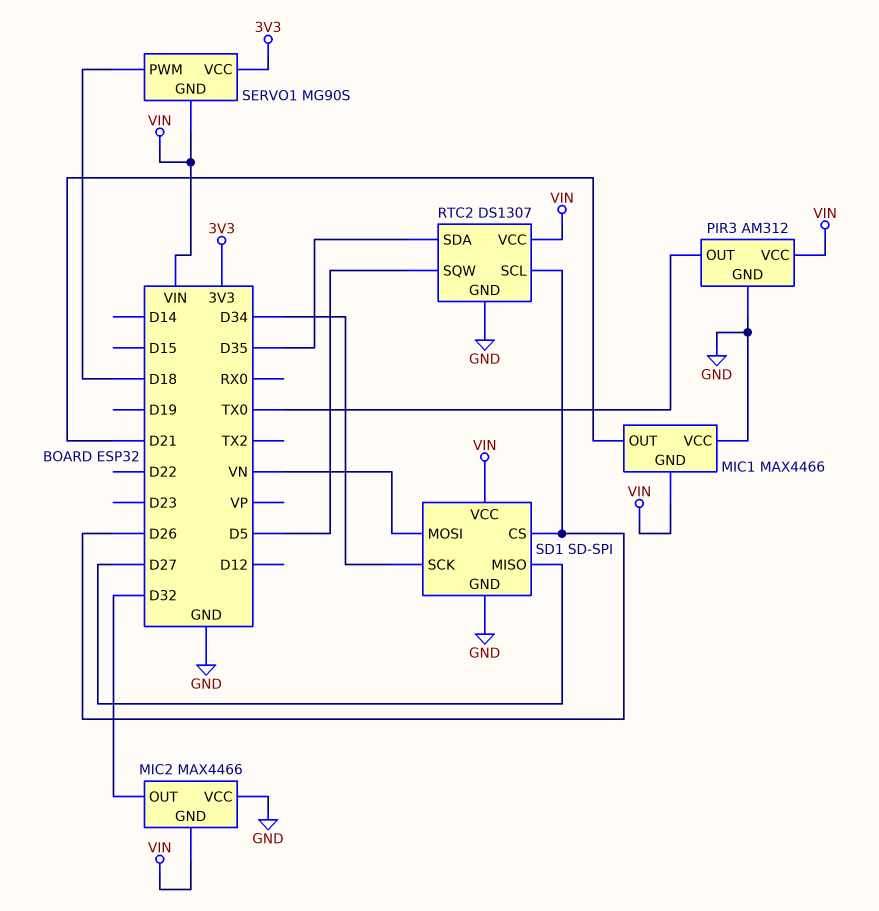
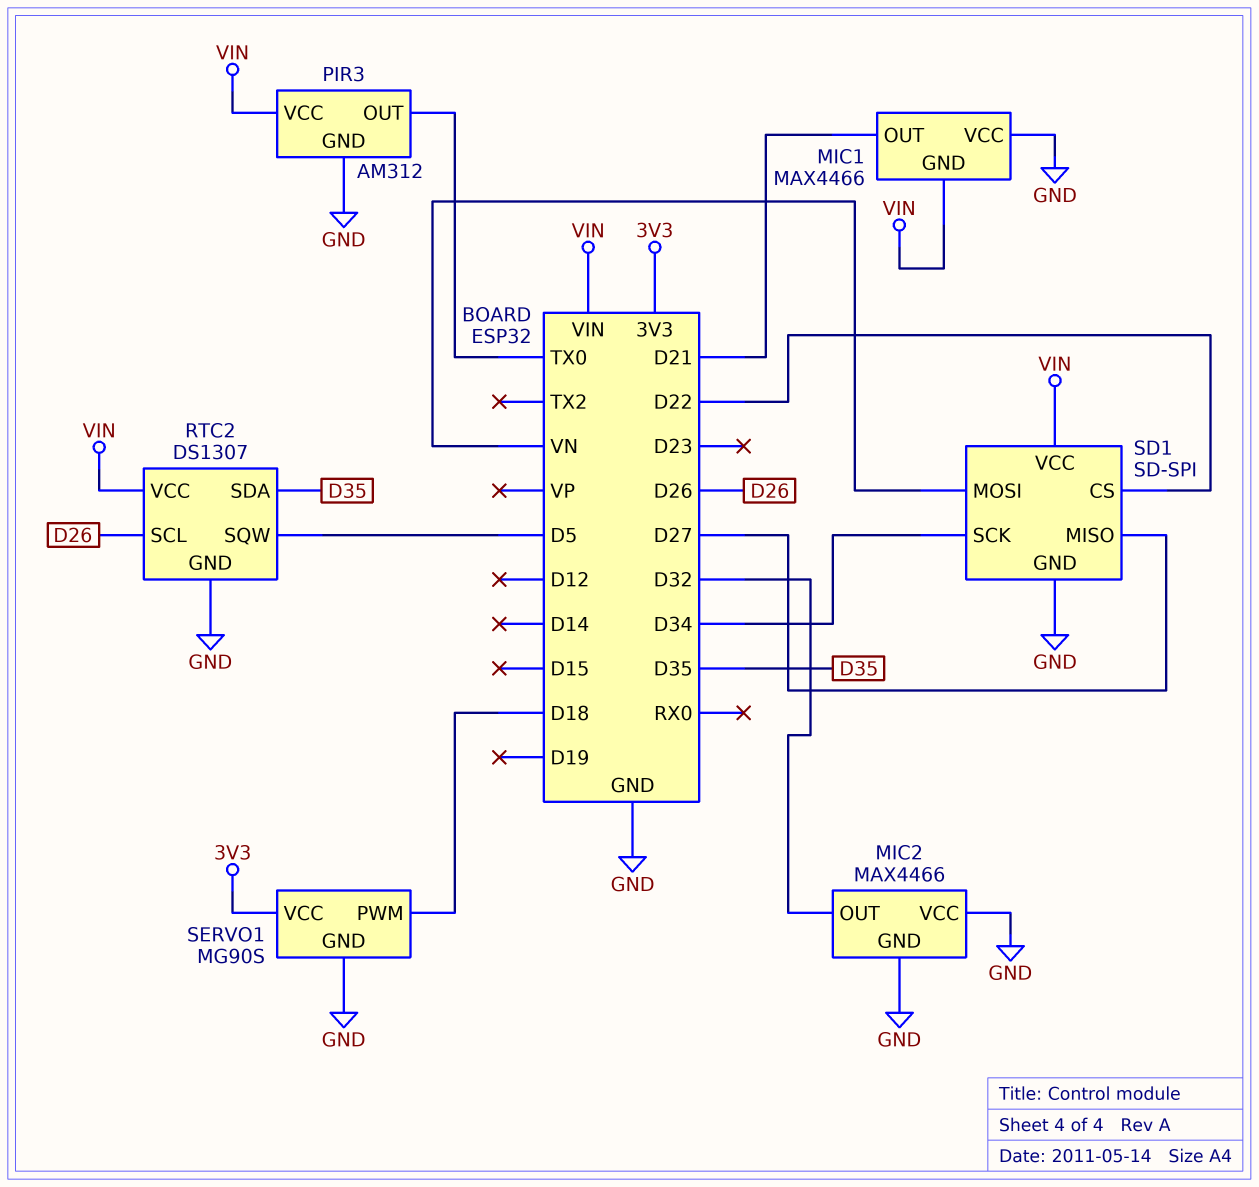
MIC2 pin GND: VIN -> GND
SD1 pin CS: D26 -> D22
SERVO1 pin GND: VIN -> GND

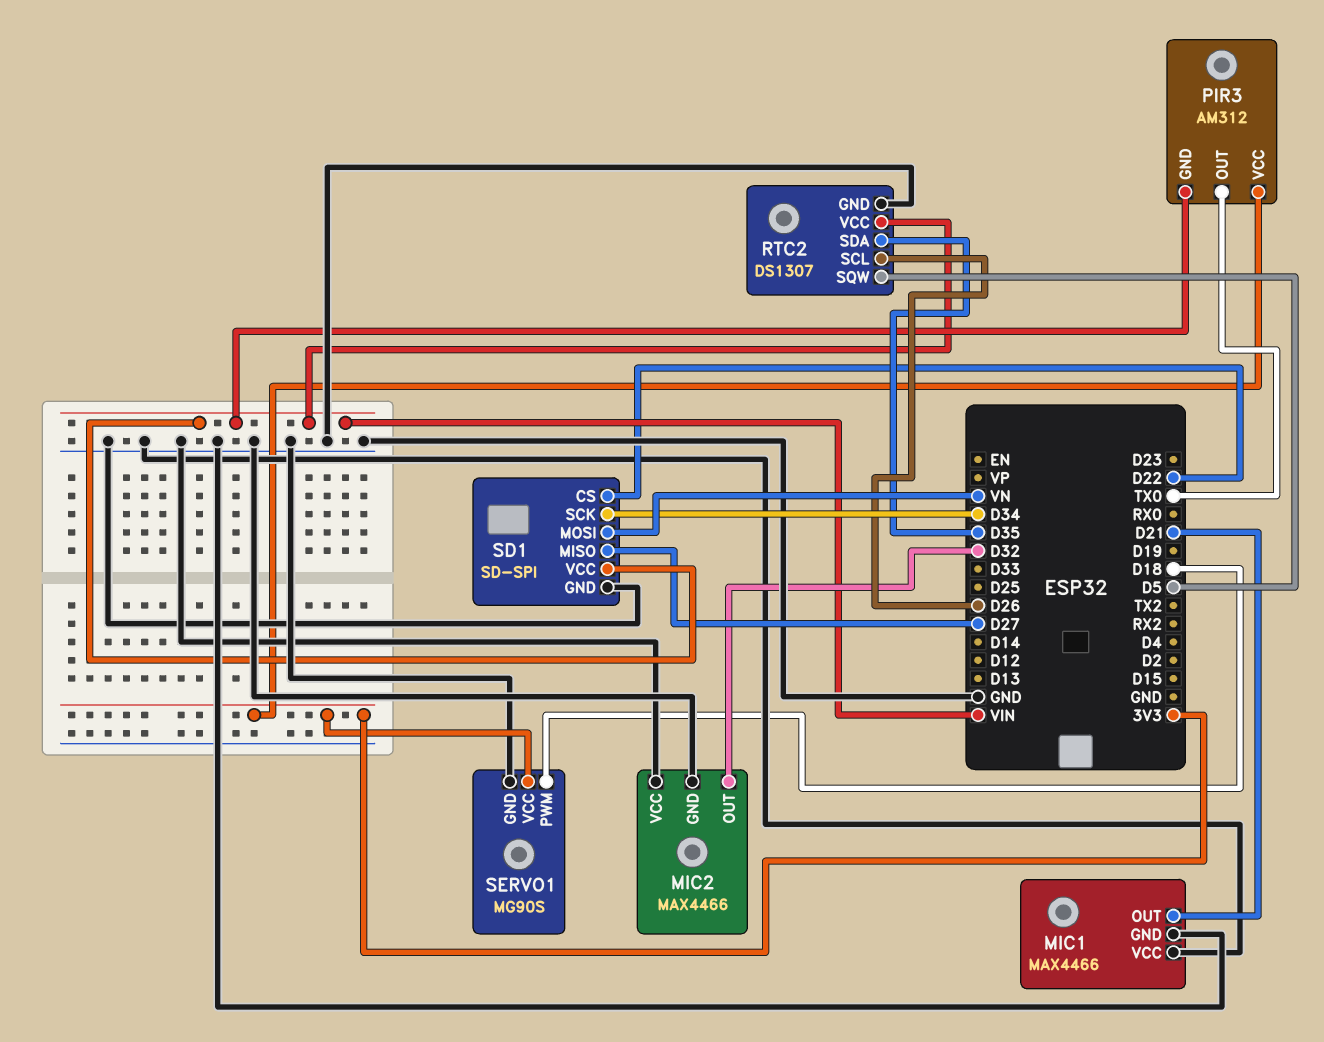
MIC1 pin GND: VIN -> GND
PIR3 pin GND: GND -> VIN
PIR3 pin VCC: VIN -> 3V3

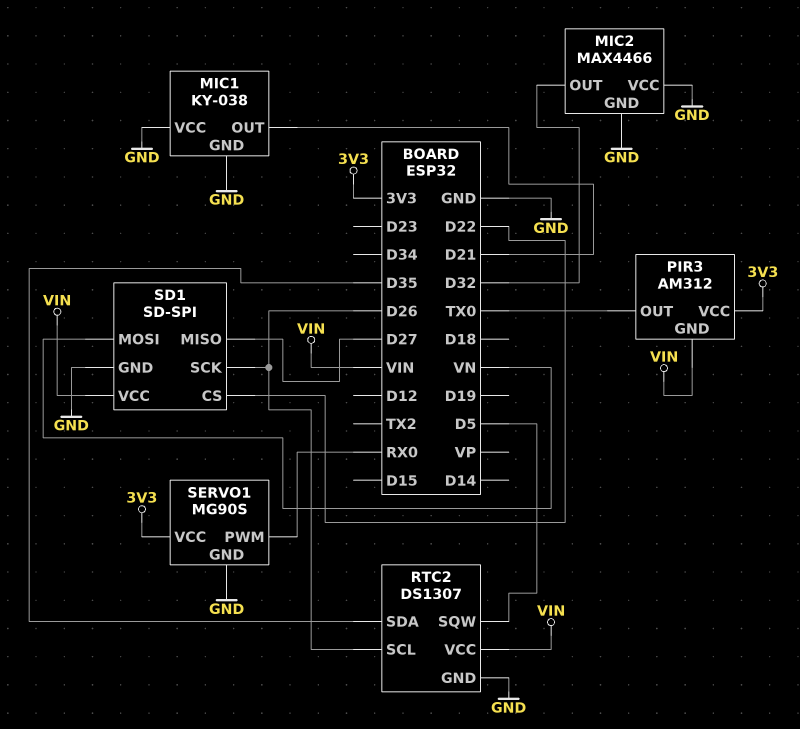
MIC1: MAX4466 -> KY-038
SD1 pin SCK: D34 -> D26
SERVO1 pin PWM: D18 -> RX0

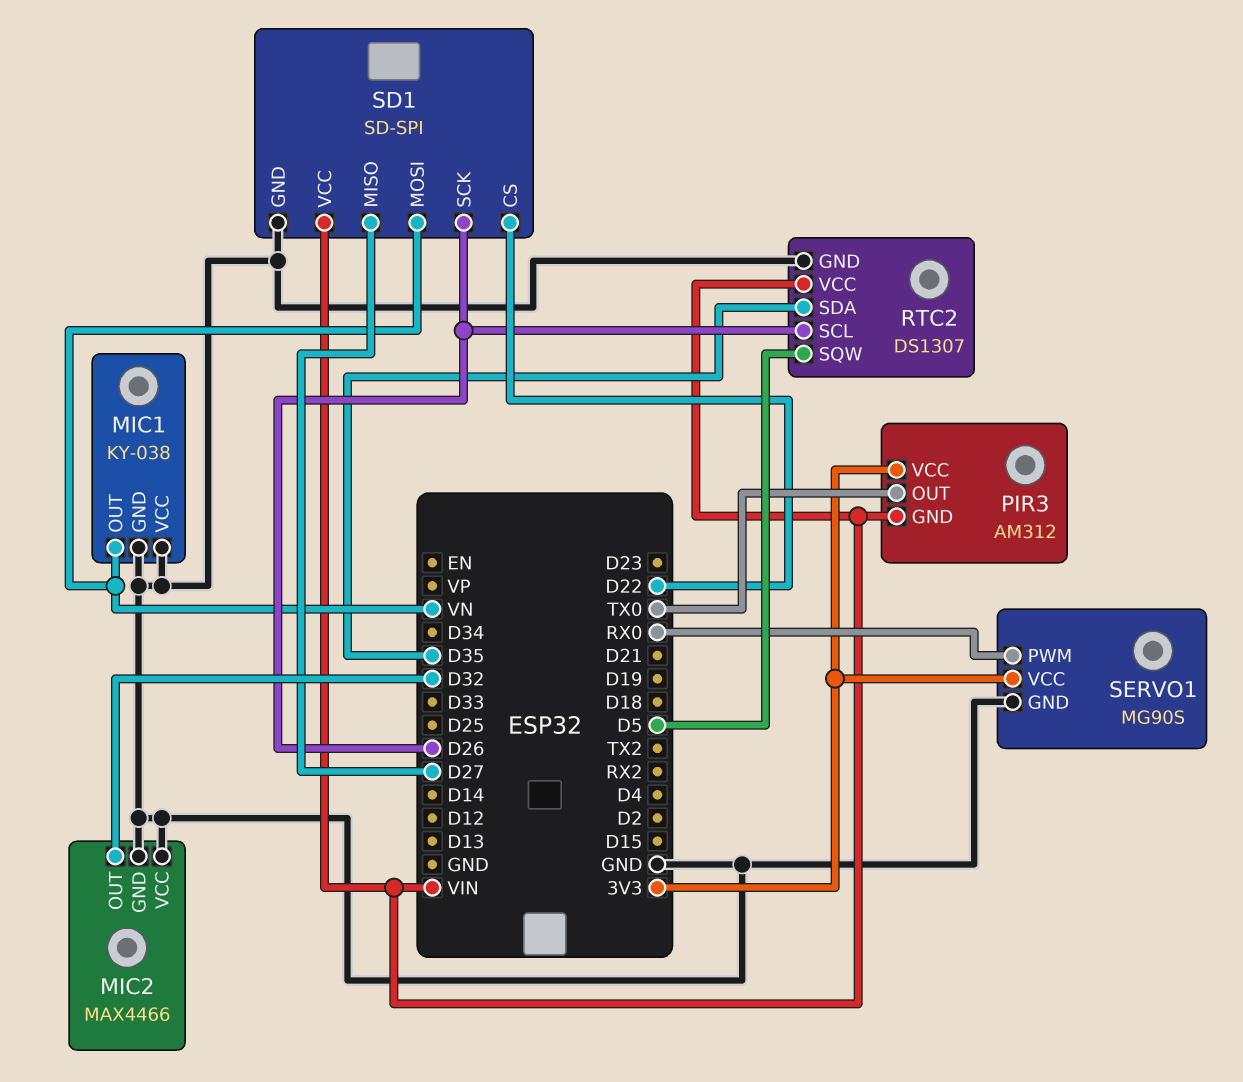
MIC1 pin OUT: D21 -> VN

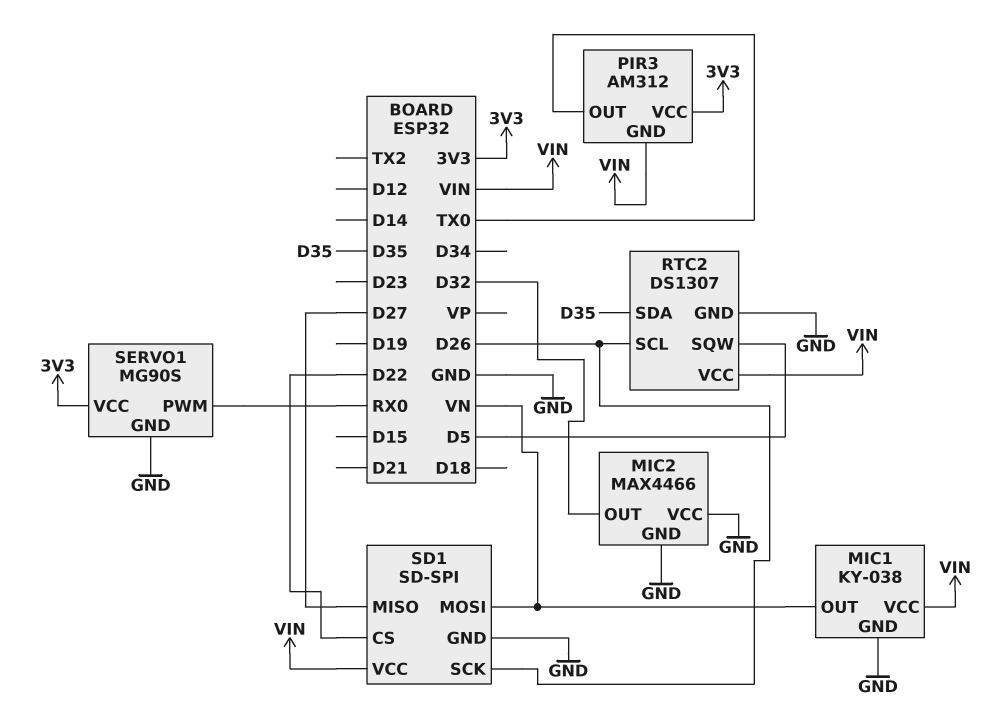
MIC1 pin VCC: GND -> VIN

